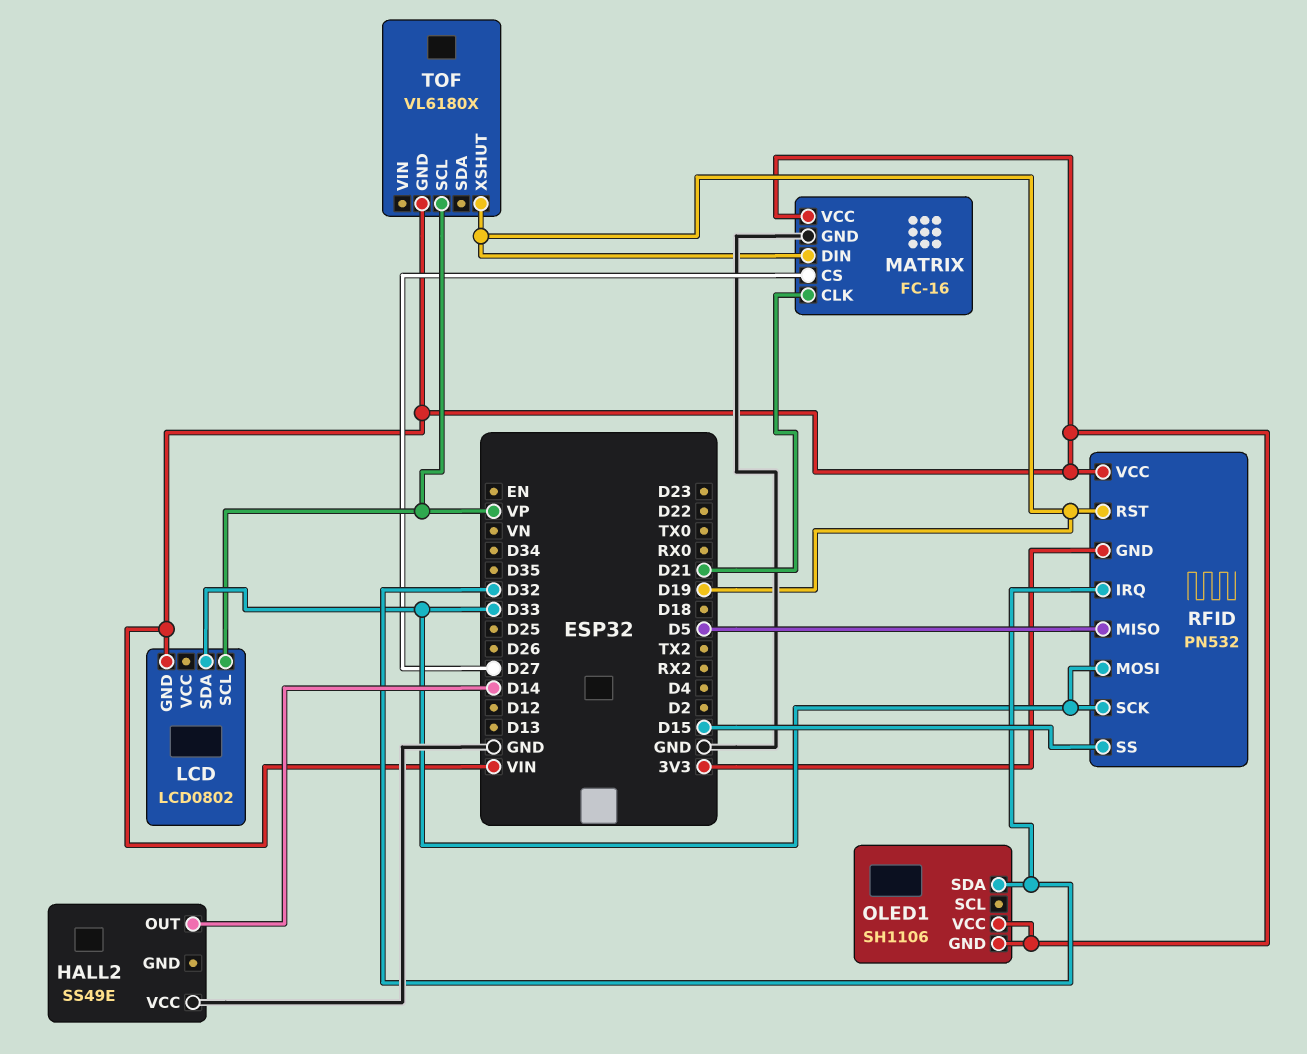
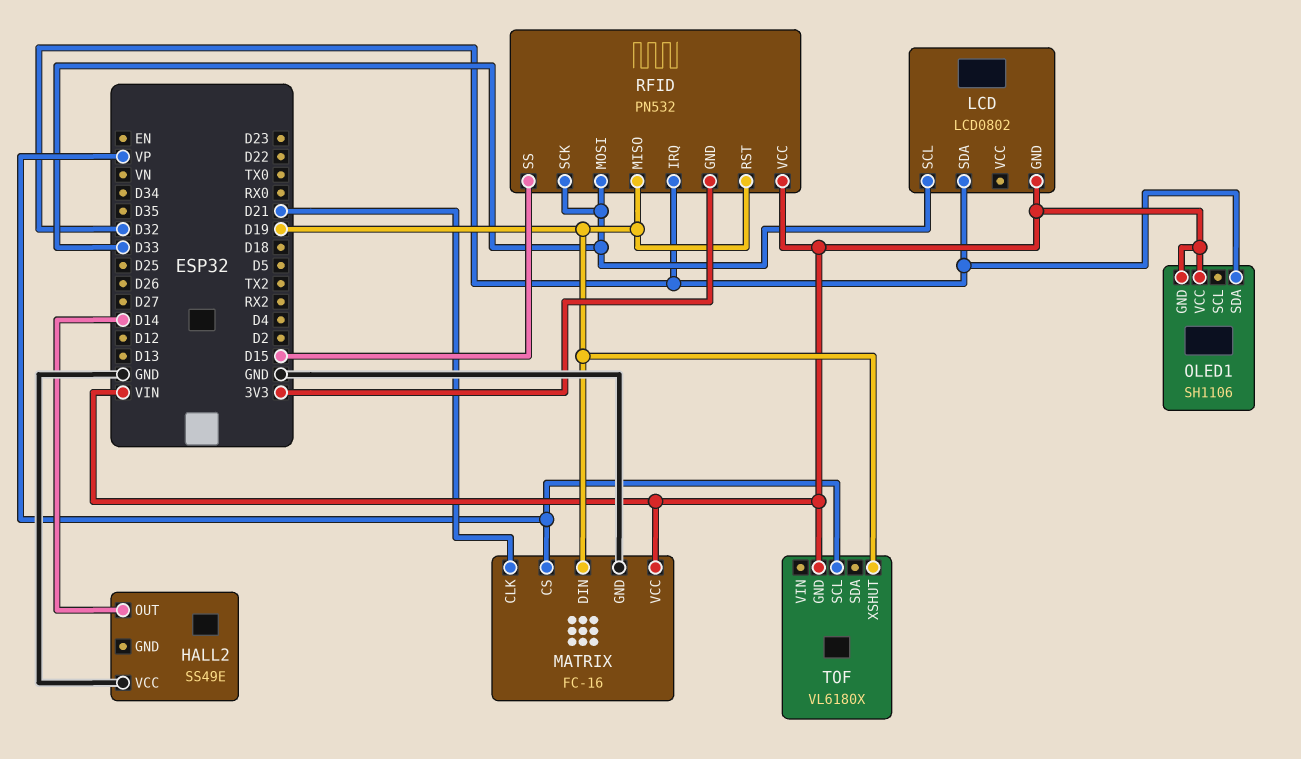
LCD pin SCL: VP -> D33
LCD pin SDA: D33 -> D32
MATRIX pin CS: D27 -> VP
RFID pin MISO: D5 -> D19

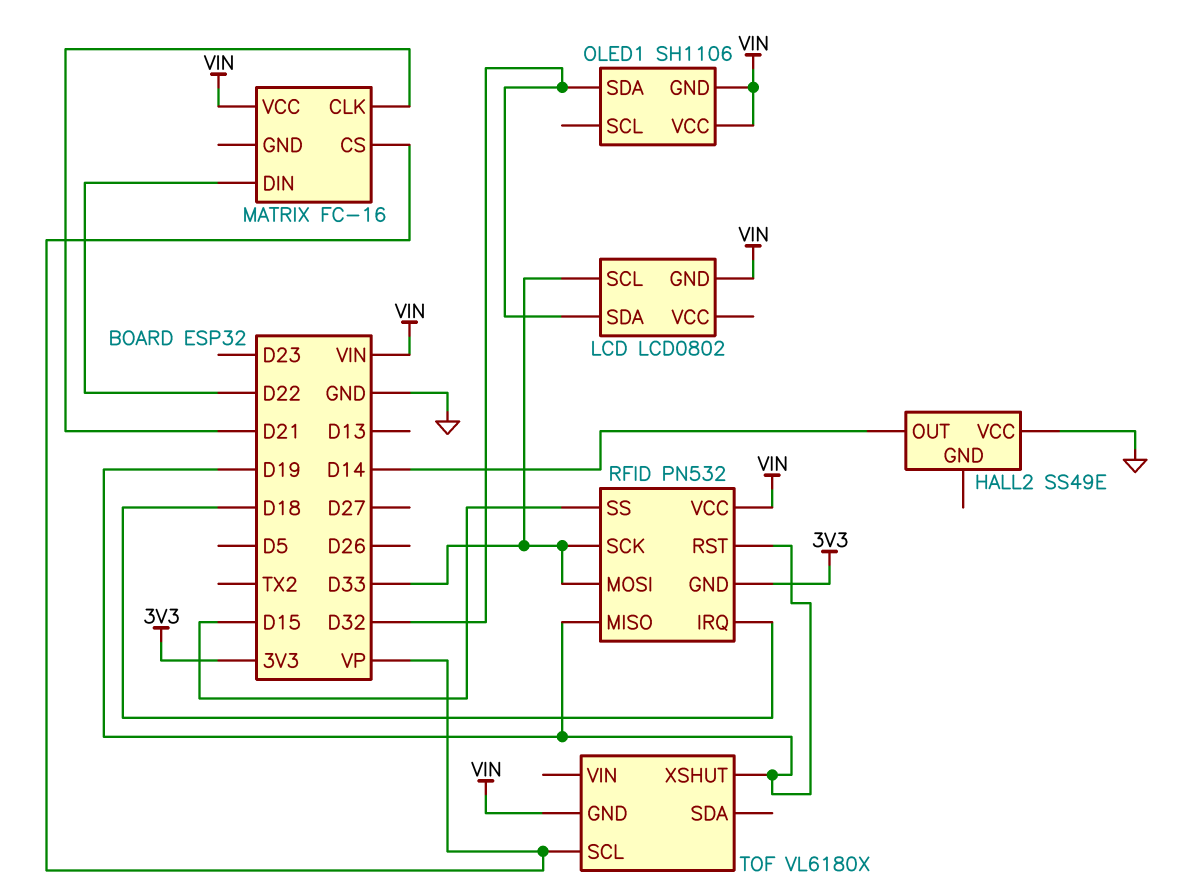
MATRIX pin DIN: D19 -> D22
MATRIX pin GND: GND -> none
RFID pin IRQ: D32 -> D18

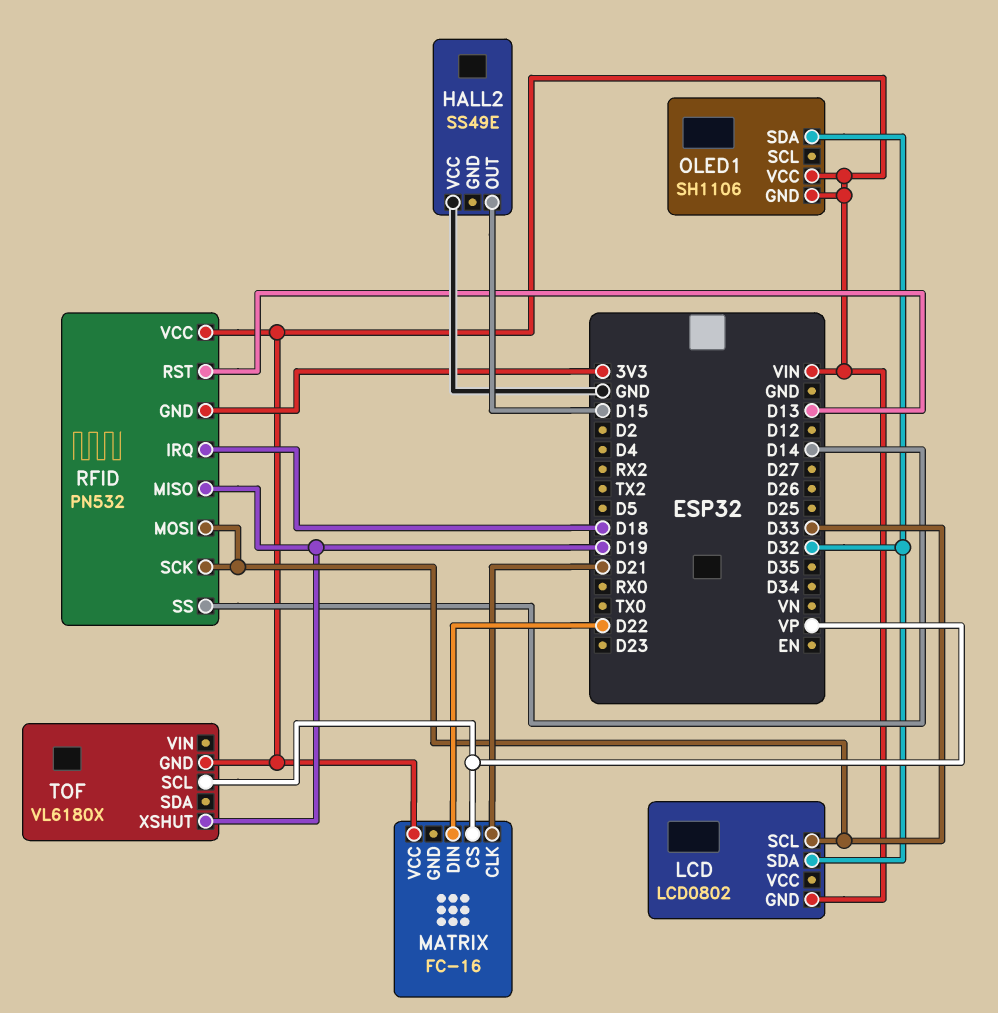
HALL2 pin OUT: D14 -> D15
RFID pin RST: D19 -> D13
RFID pin SS: D15 -> D14

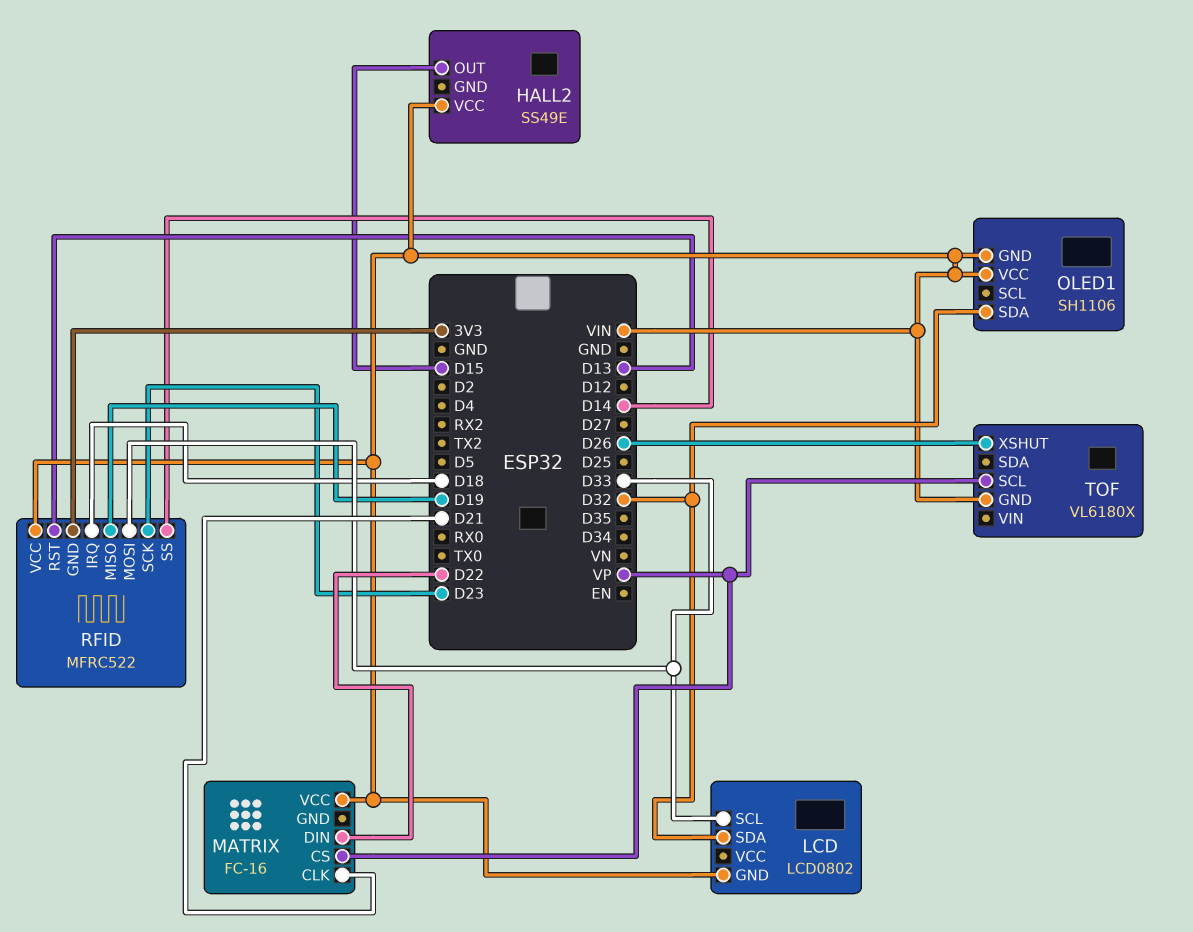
HALL2 pin VCC: GND -> VIN
RFID: PN532 -> MFRC522
RFID pin SCK: D33 -> D23
TOF pin XSHUT: D19 -> D26

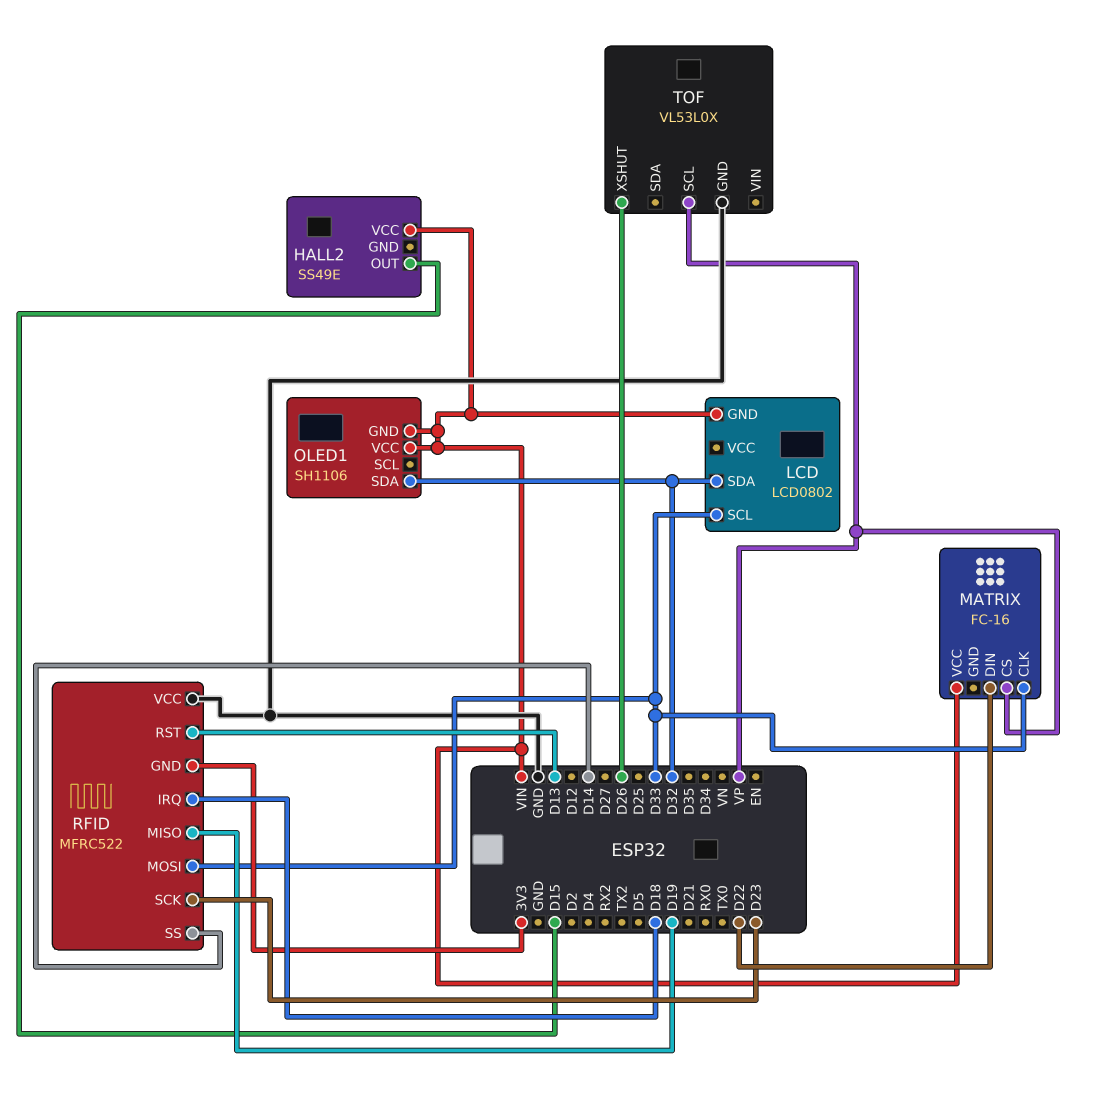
MATRIX pin CLK: D21 -> D33
RFID pin VCC: VIN -> GND
TOF: VL6180X -> VL53L0X
TOF pin GND: VIN -> GND

